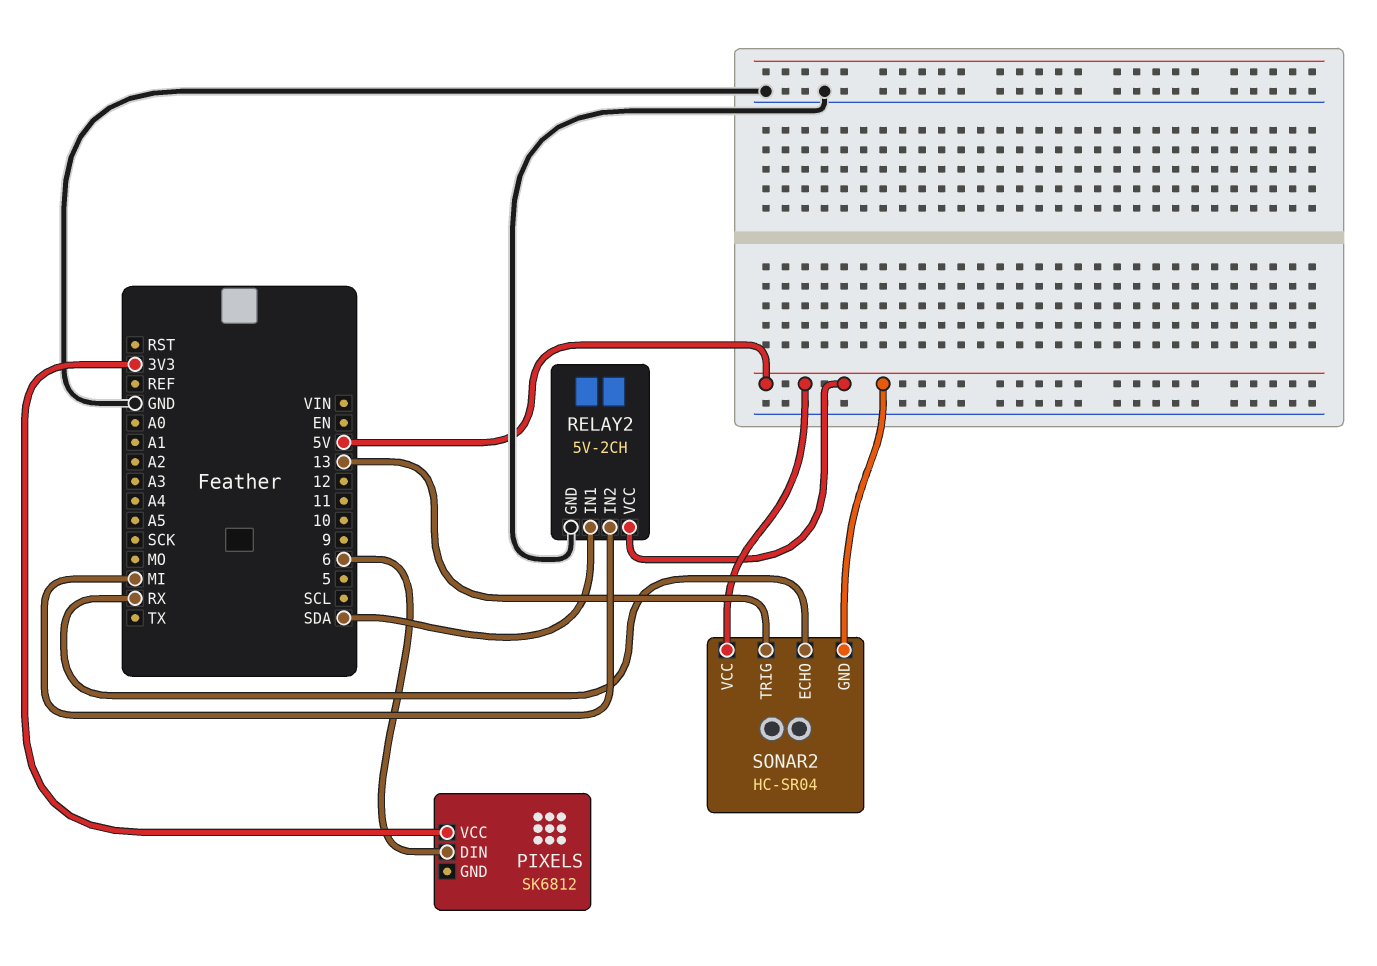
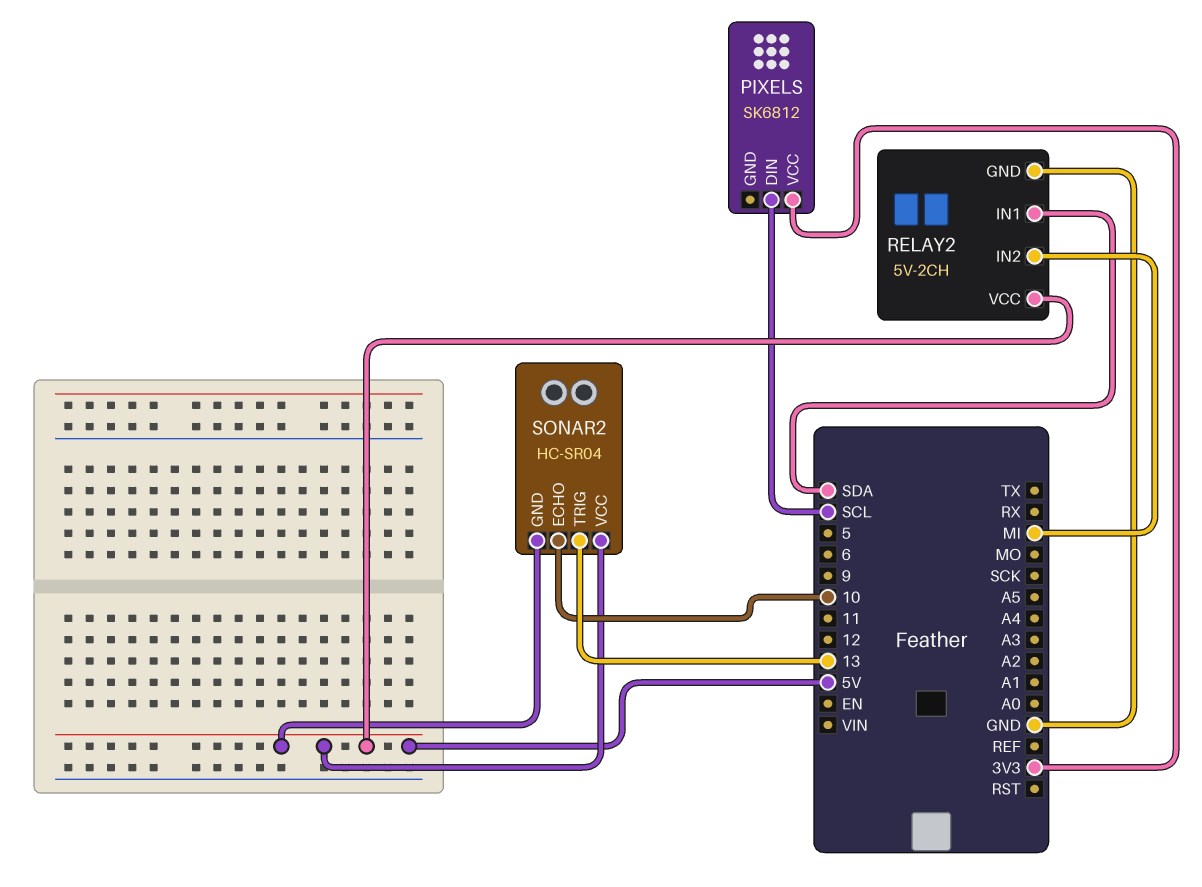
PIXELS pin DIN: 6 -> SCL
SONAR2 pin ECHO: RX -> 10

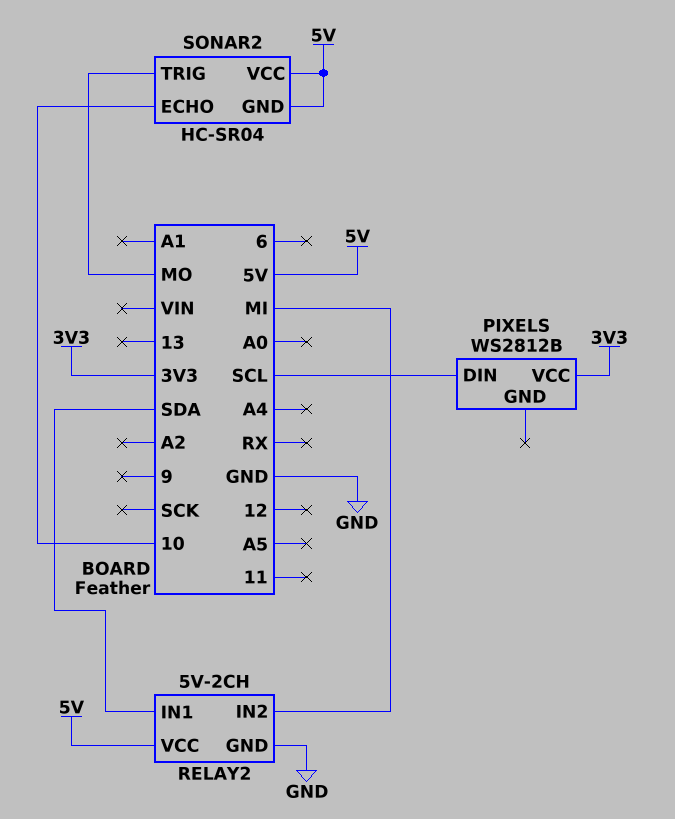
PIXELS: SK6812 -> WS2812B
SONAR2 pin TRIG: 13 -> MO

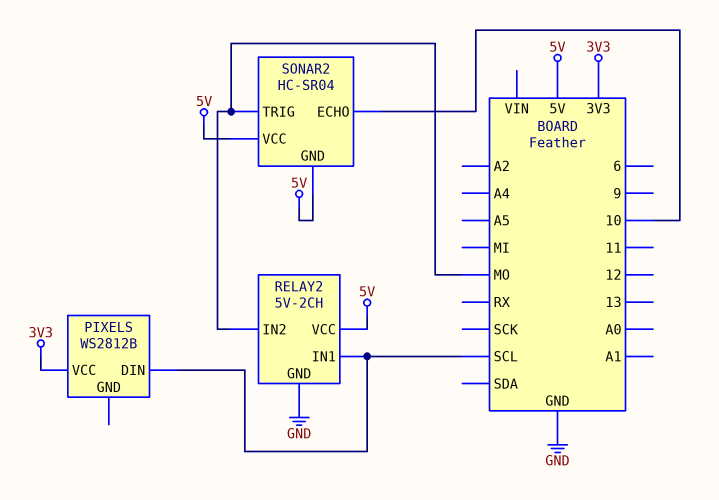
RELAY2 pin IN1: SDA -> SCL
RELAY2 pin IN2: MI -> MO

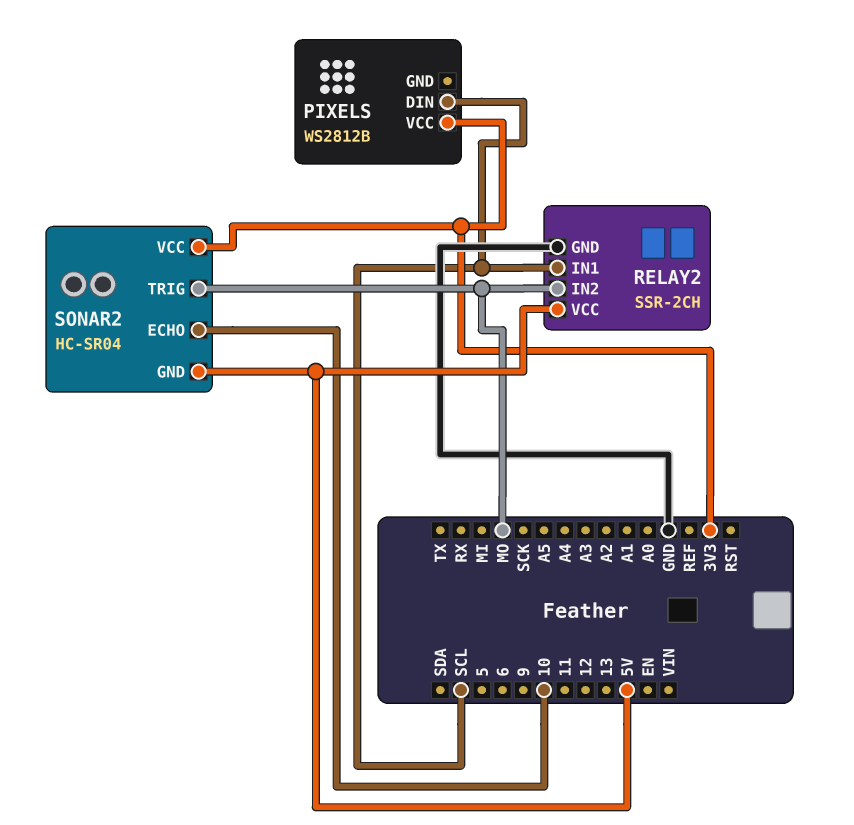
RELAY2: 5V-2CH -> SSR-2CH
SONAR2 pin VCC: 5V -> 3V3

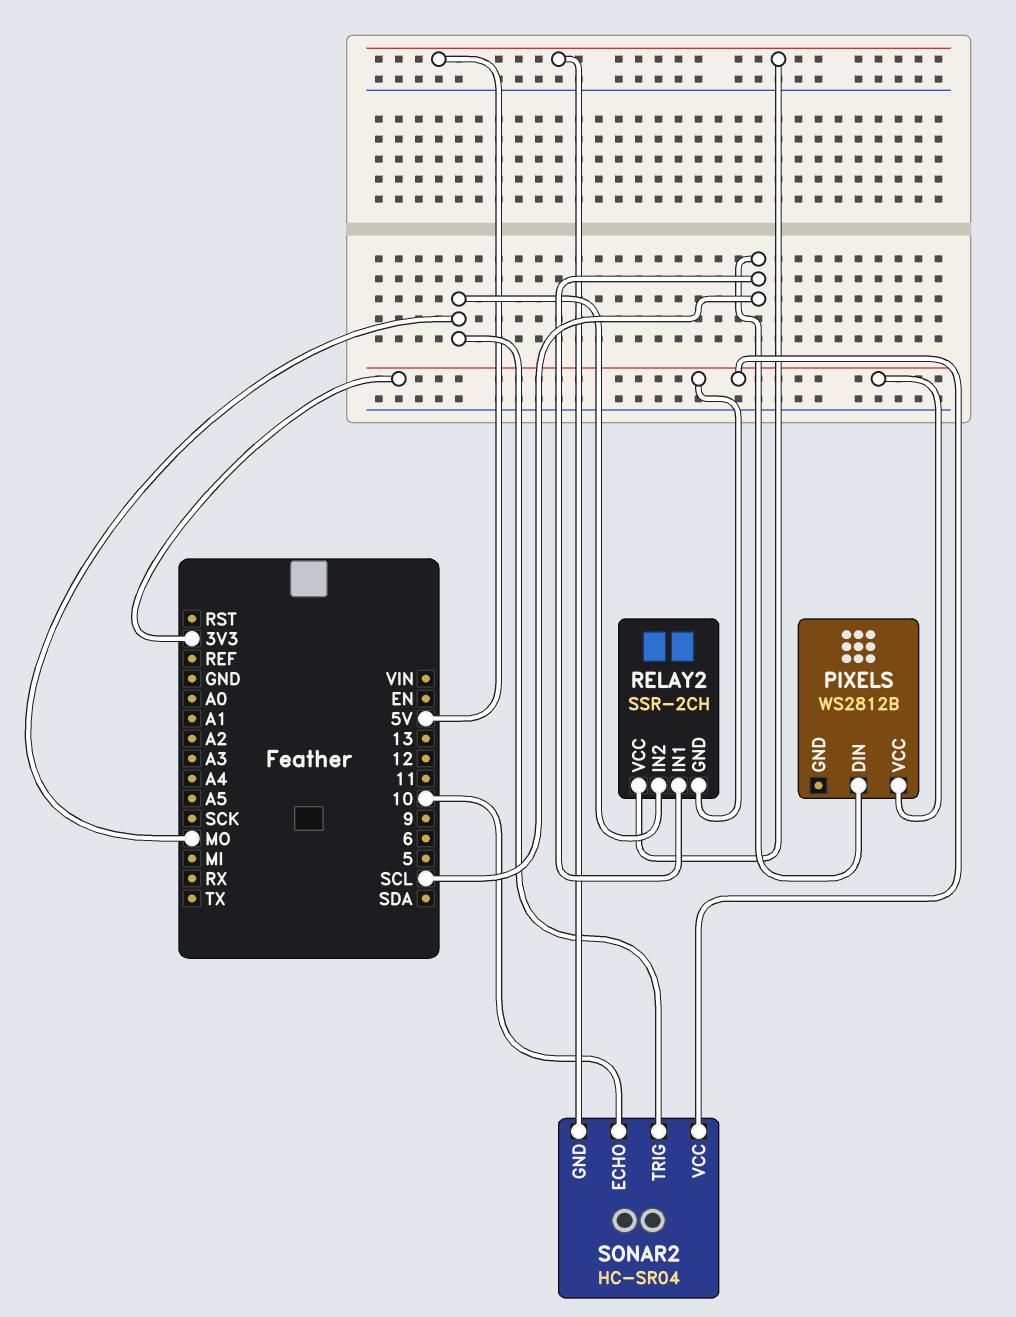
RELAY2 pin GND: GND -> 3V3

